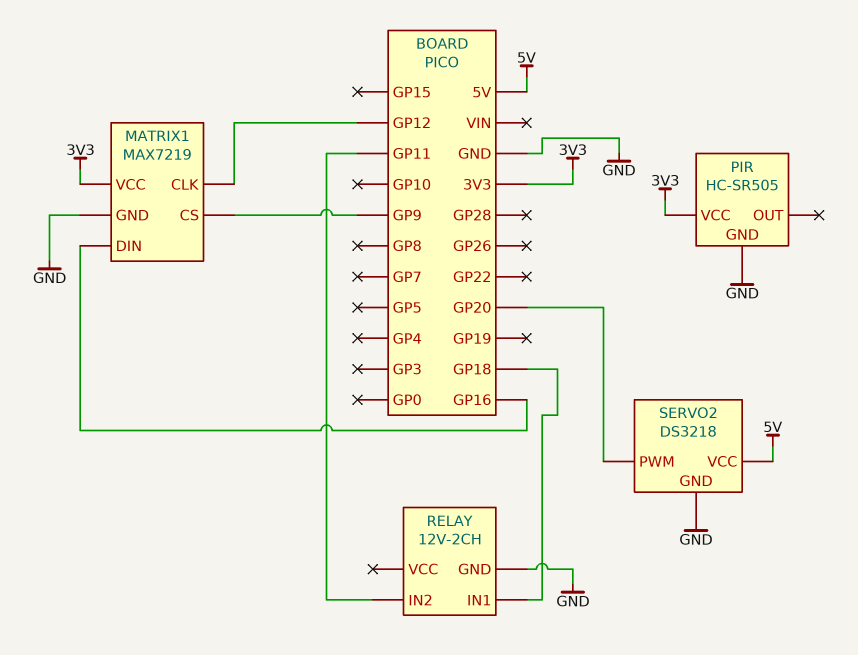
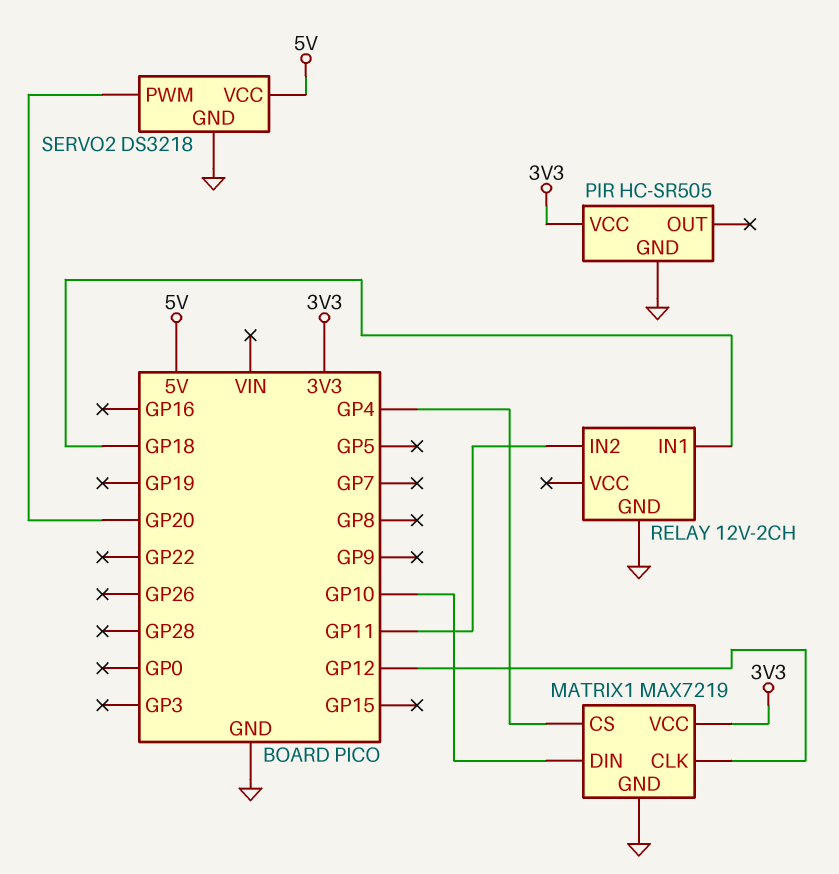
MATRIX1 pin CS: GP9 -> GP4
MATRIX1 pin DIN: GP16 -> GP10

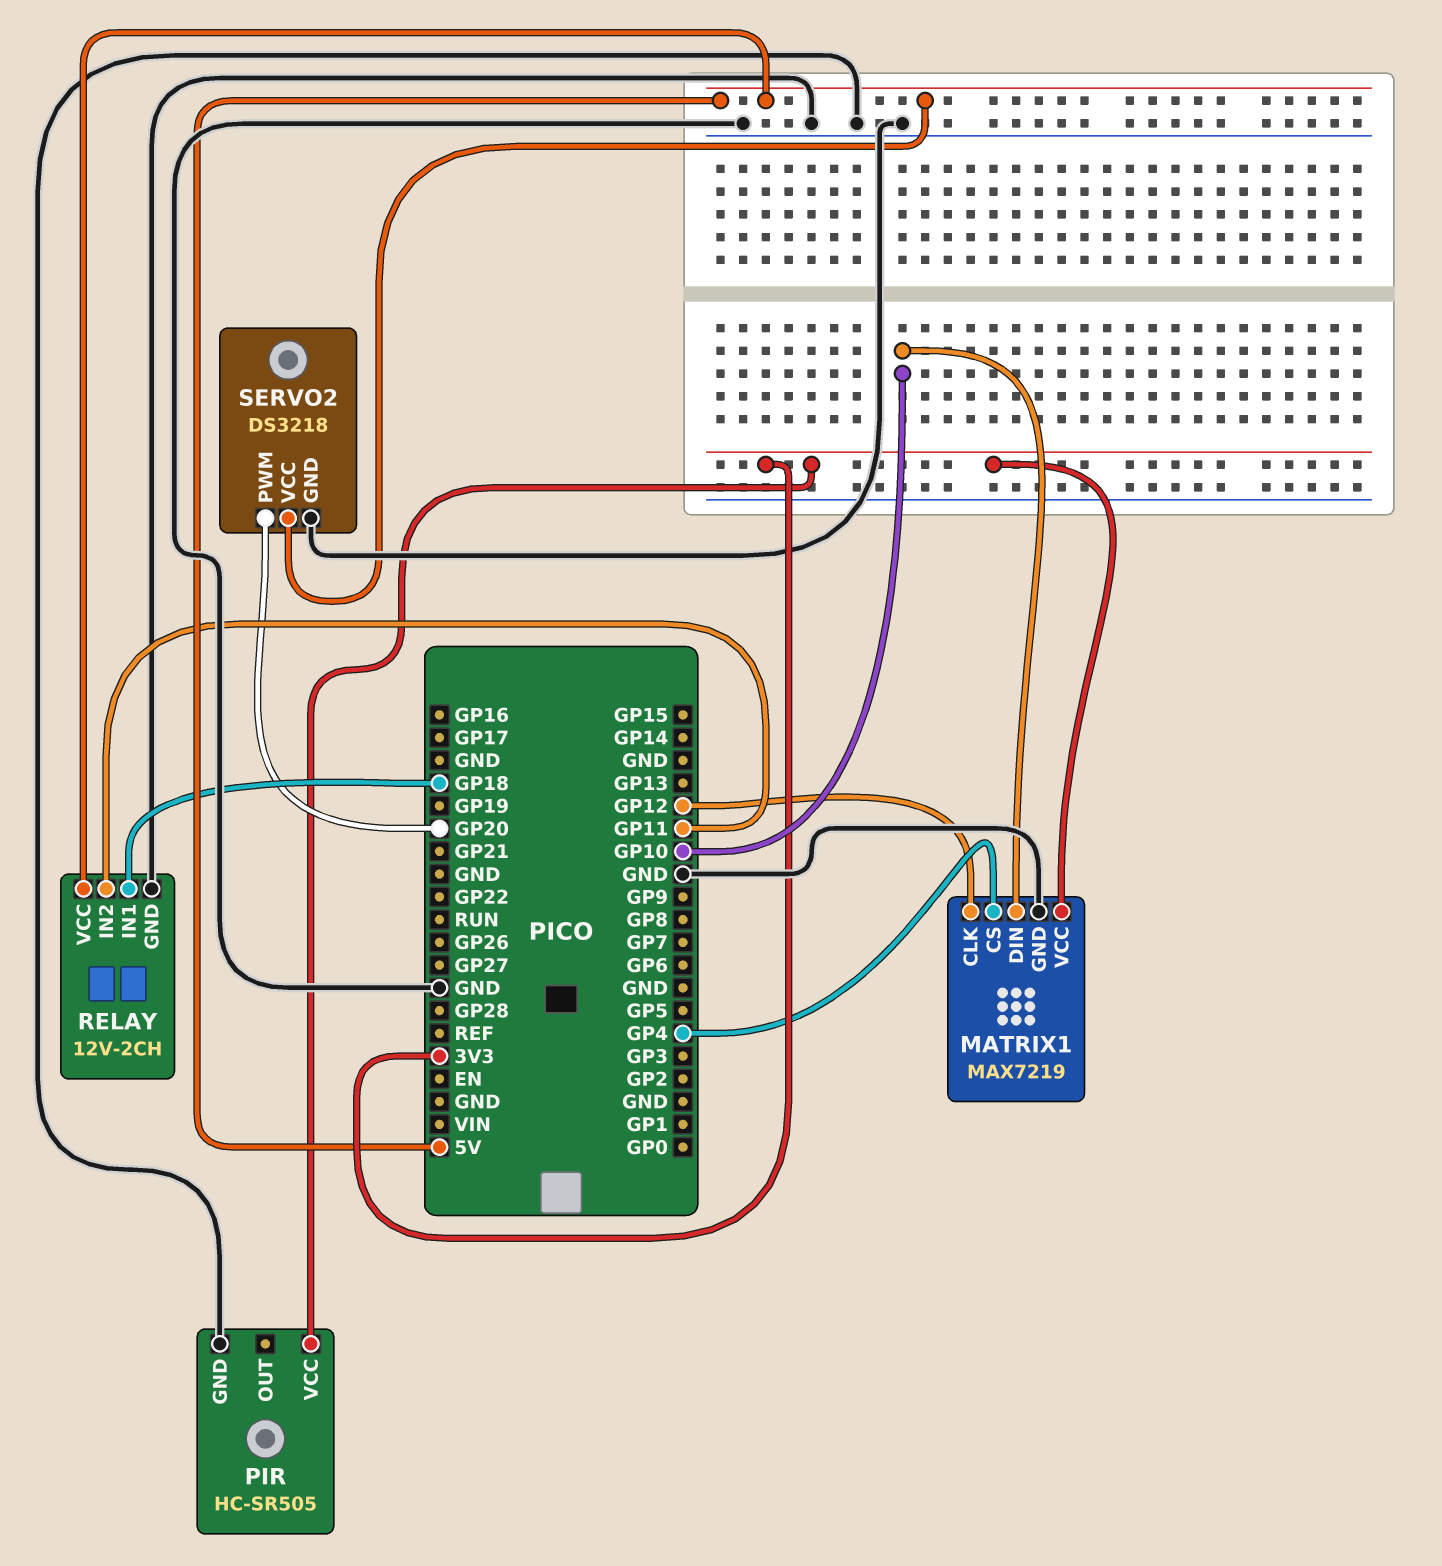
RELAY pin VCC: none -> 5V

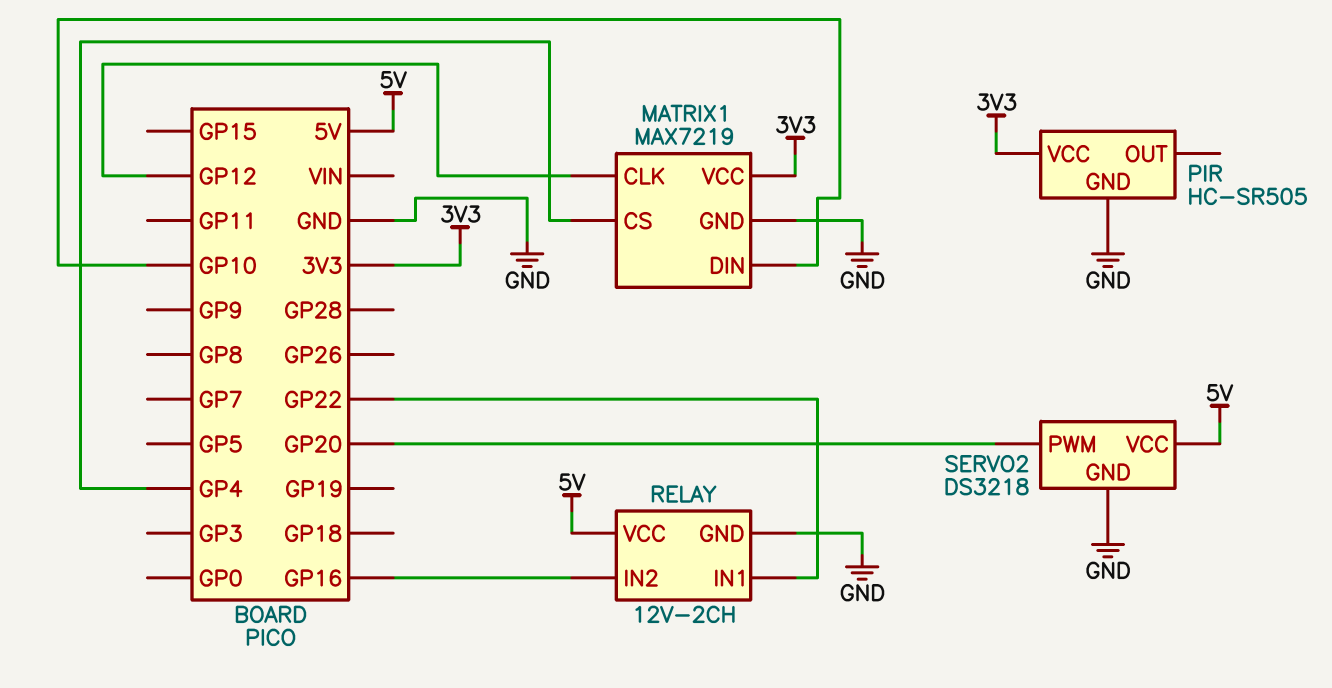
RELAY pin IN1: GP18 -> GP22
RELAY pin IN2: GP11 -> GP16

